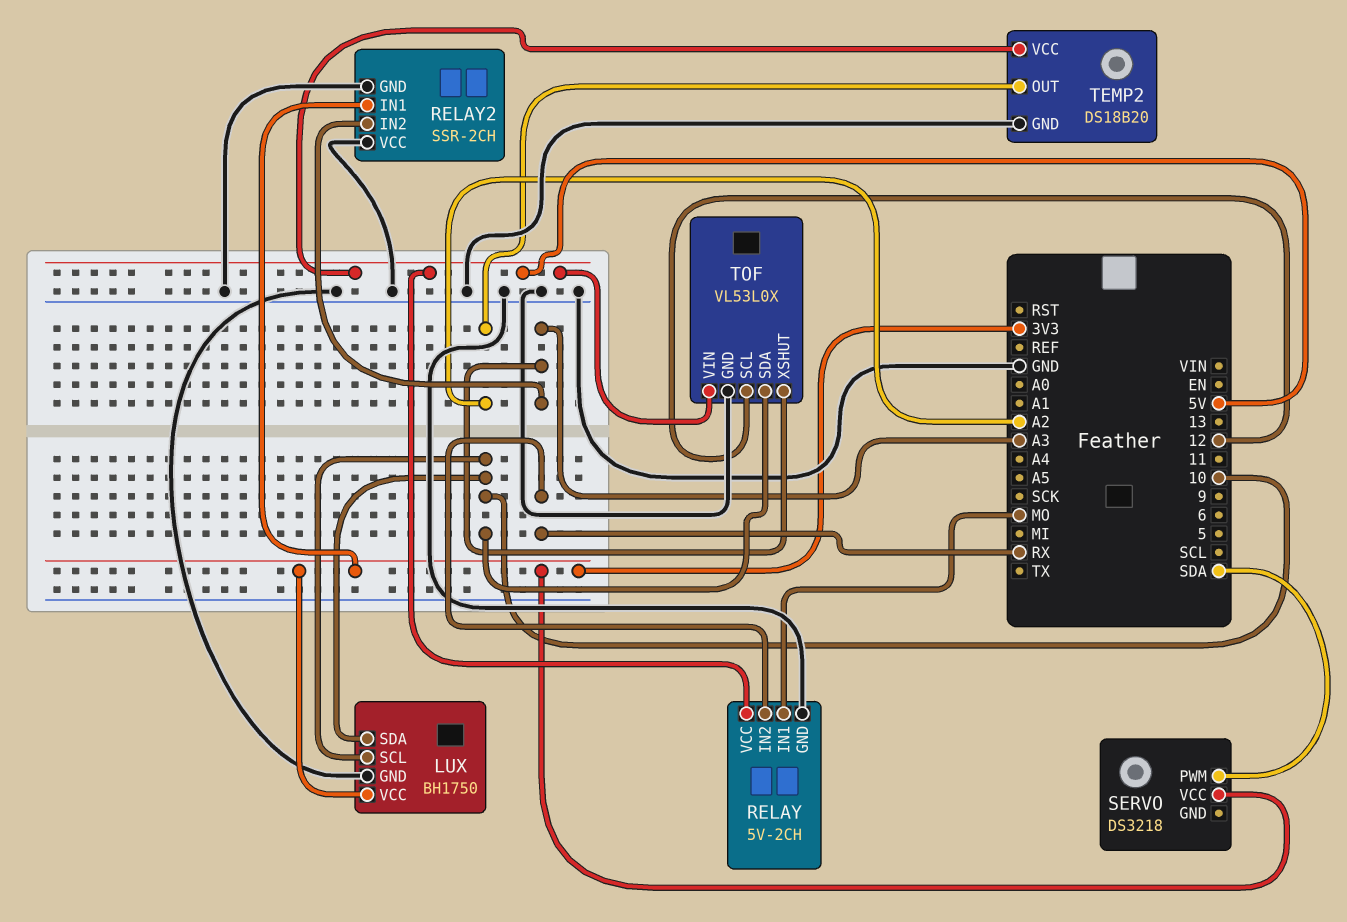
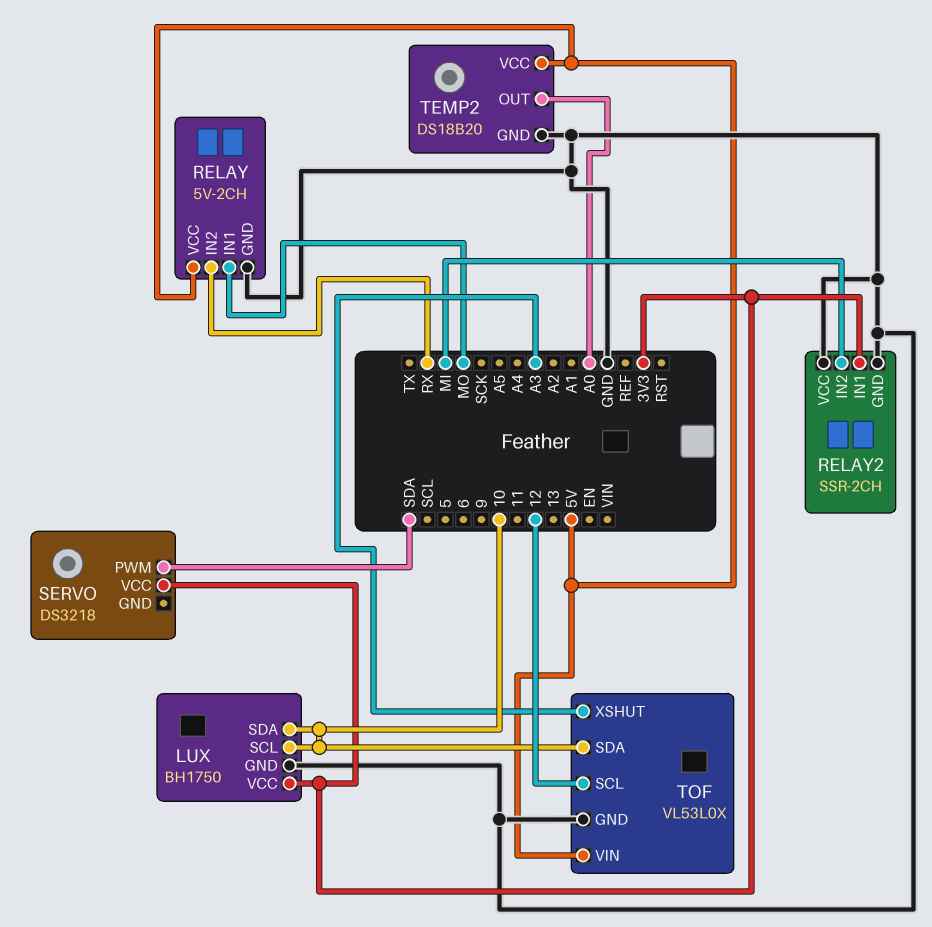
RELAY2 pin IN2: A3 -> MI
TEMP2 pin OUT: A2 -> A0

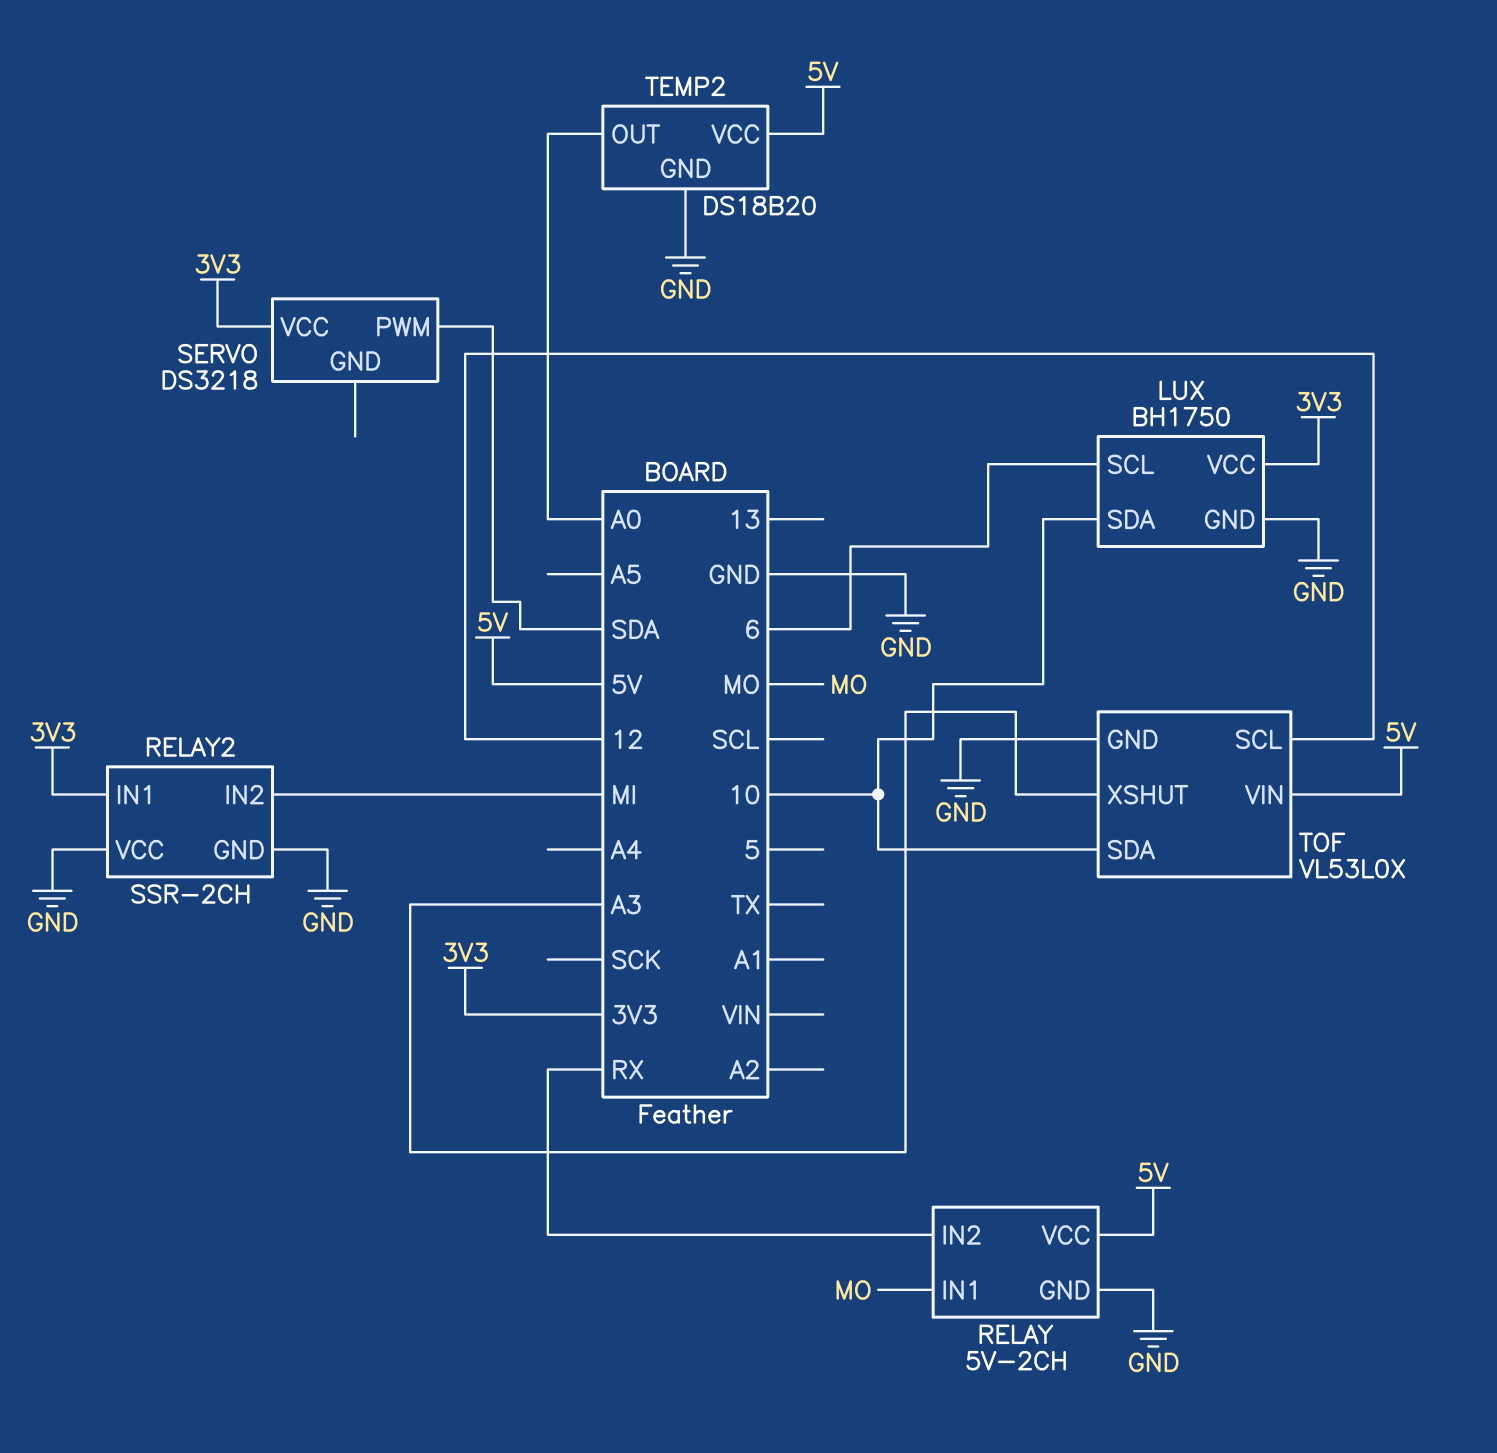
LUX pin SCL: 10 -> 6

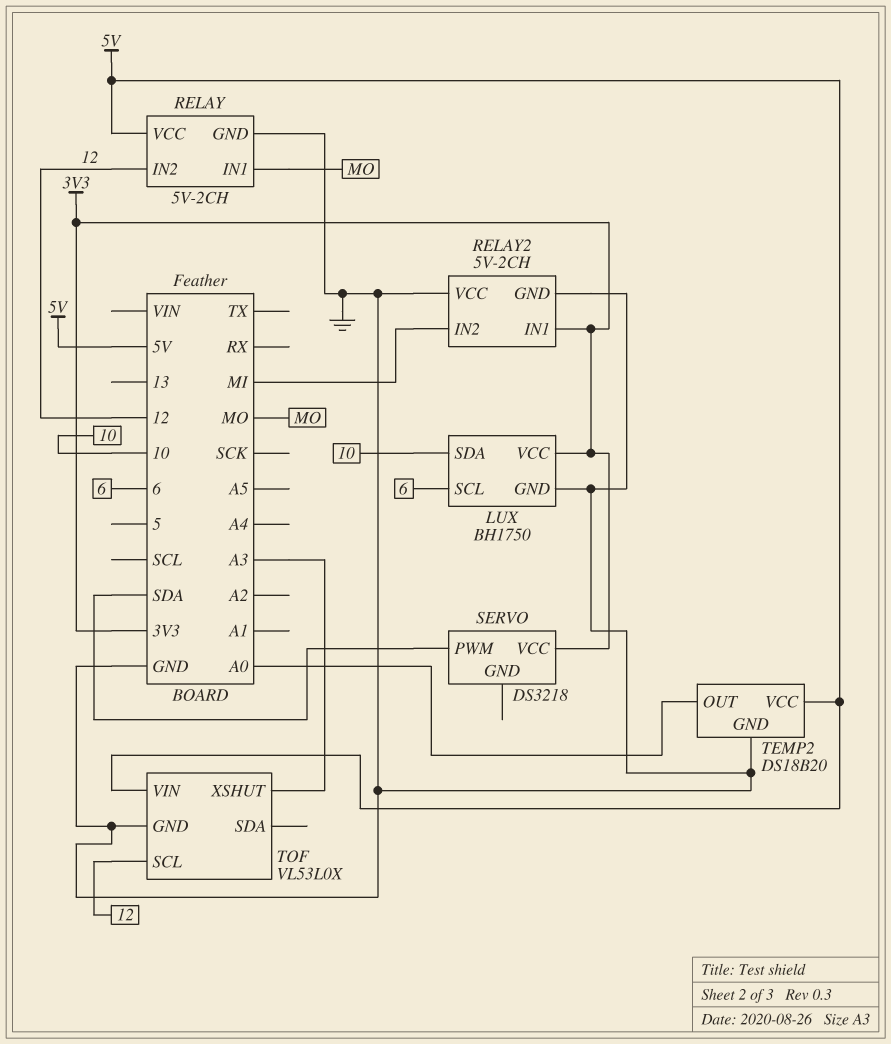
RELAY pin IN2: RX -> 12
RELAY2: SSR-2CH -> 5V-2CH
TOF pin SDA: 10 -> none

